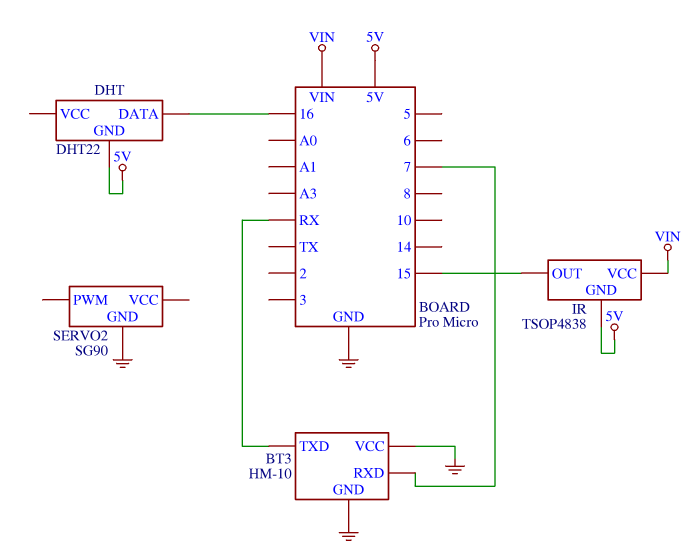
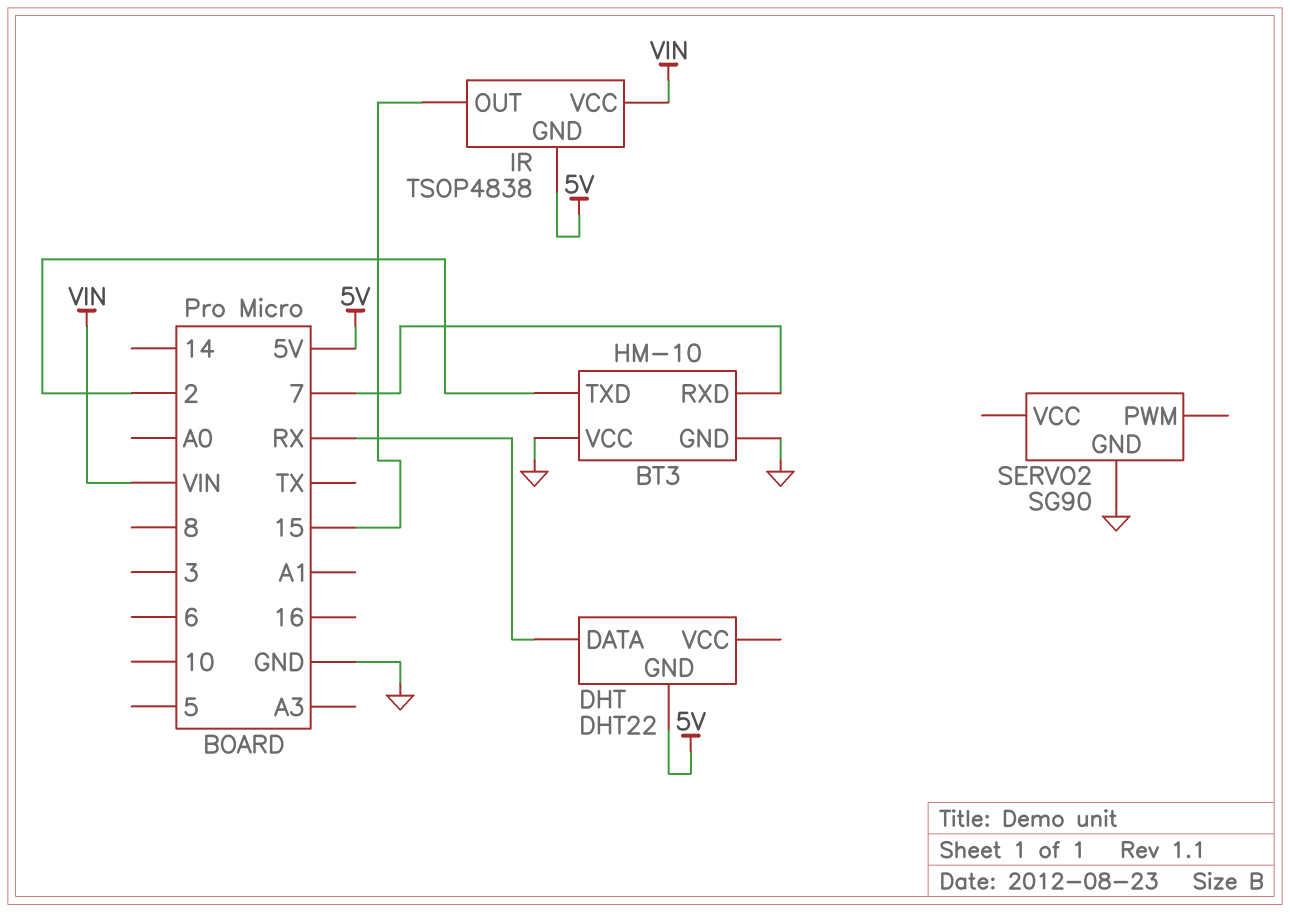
BT3 pin TXD: RX -> 2
DHT pin DATA: 16 -> RX

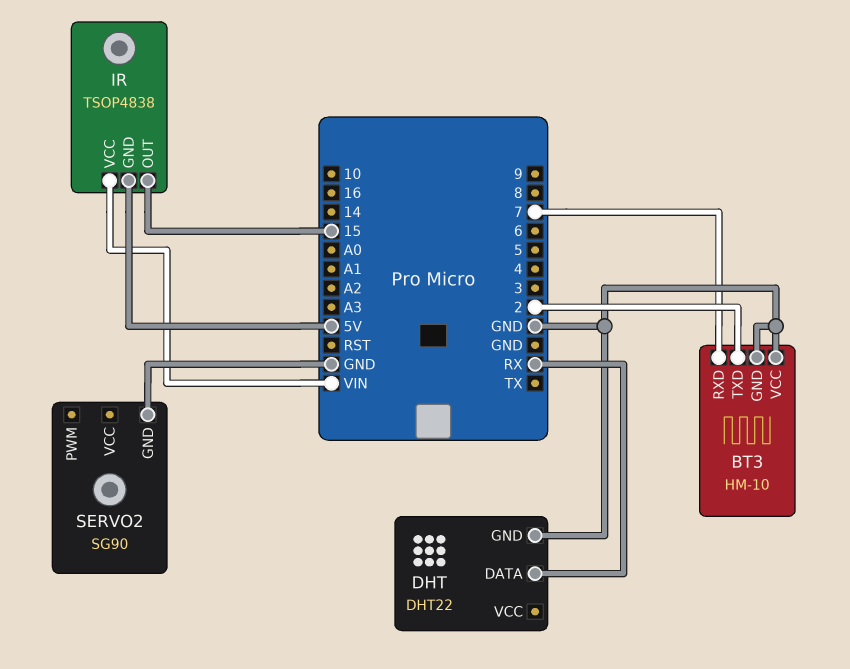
DHT pin GND: 5V -> GND

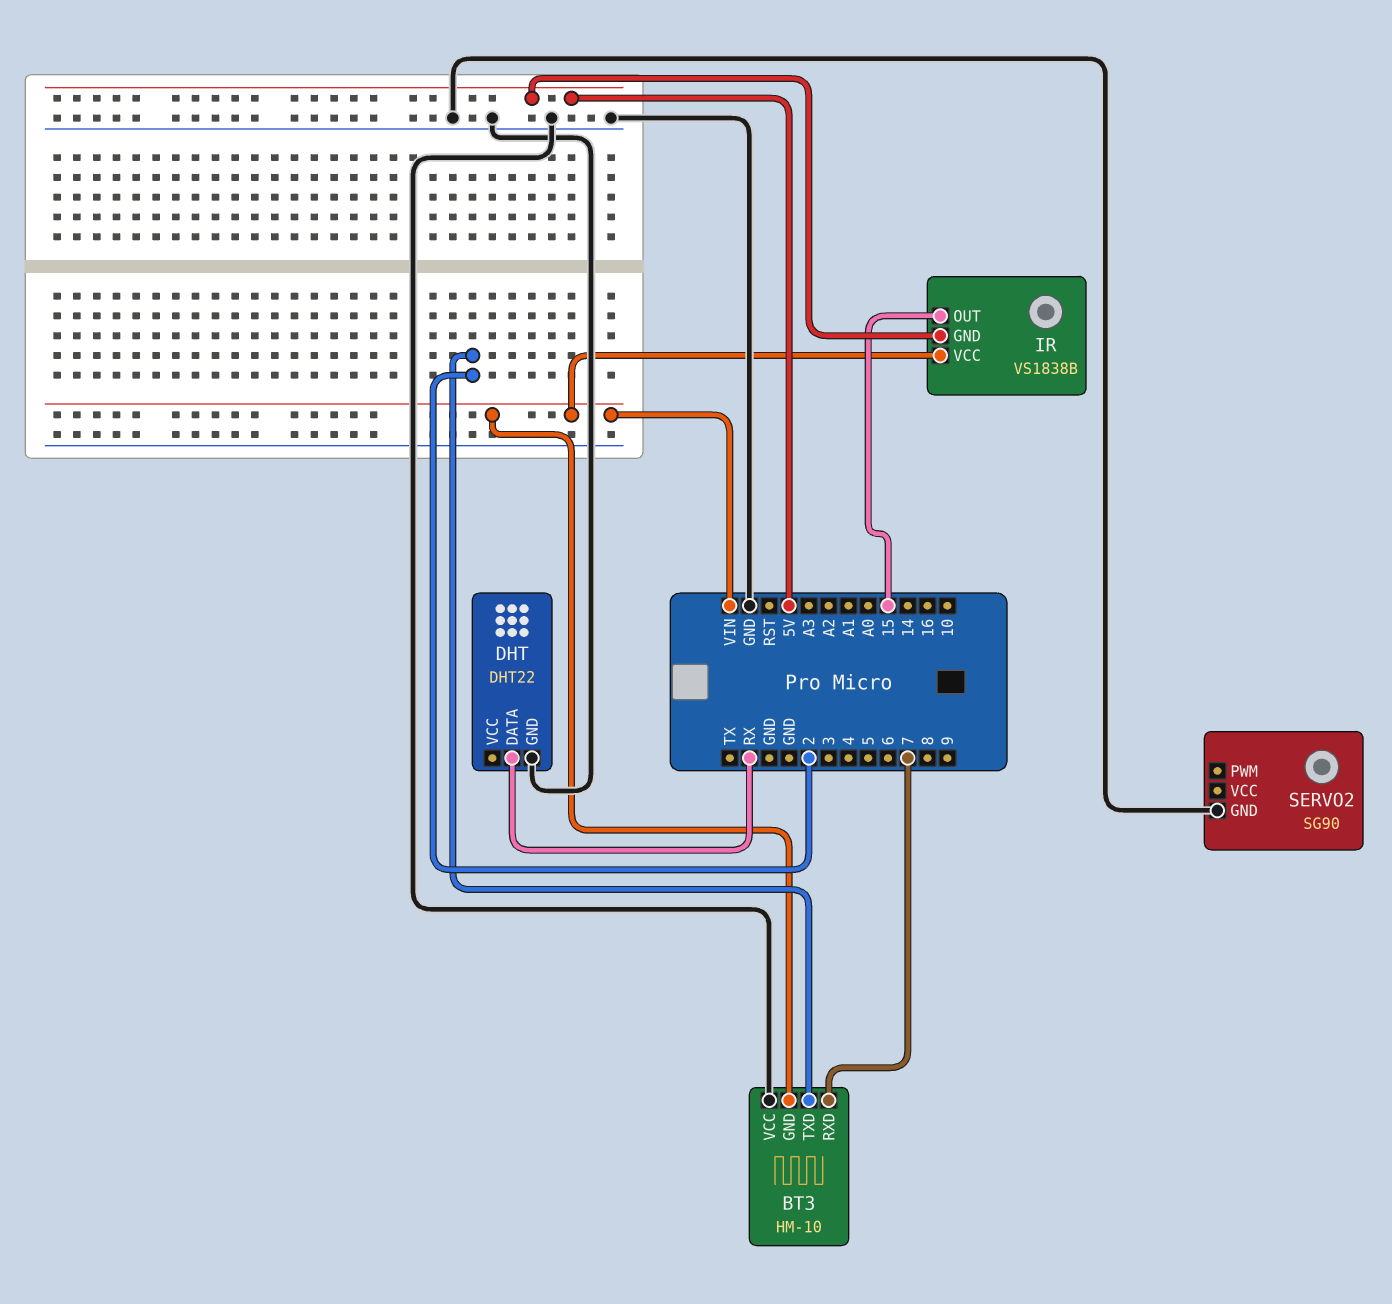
BT3 pin GND: GND -> VIN
IR: TSOP4838 -> VS1838B

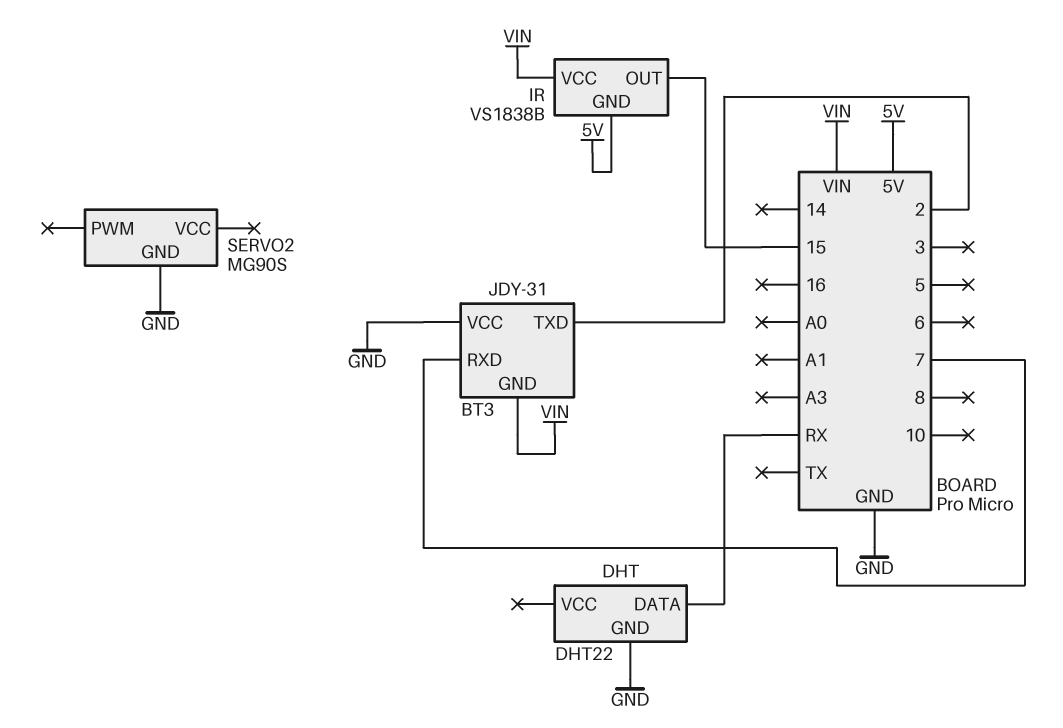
BT3: HM-10 -> JDY-31
SERVO2: SG90 -> MG90S

